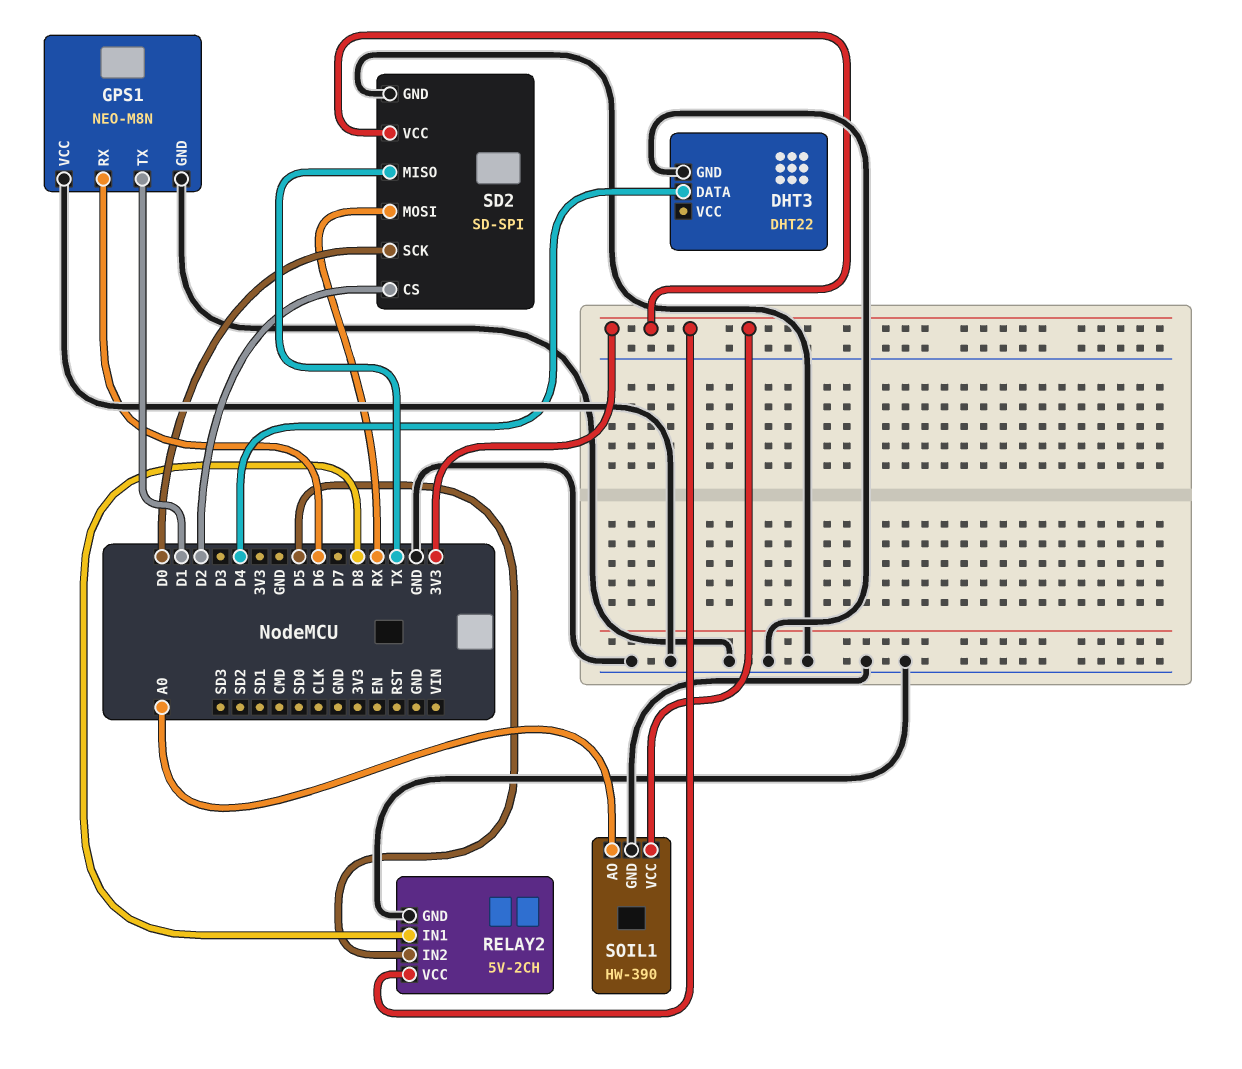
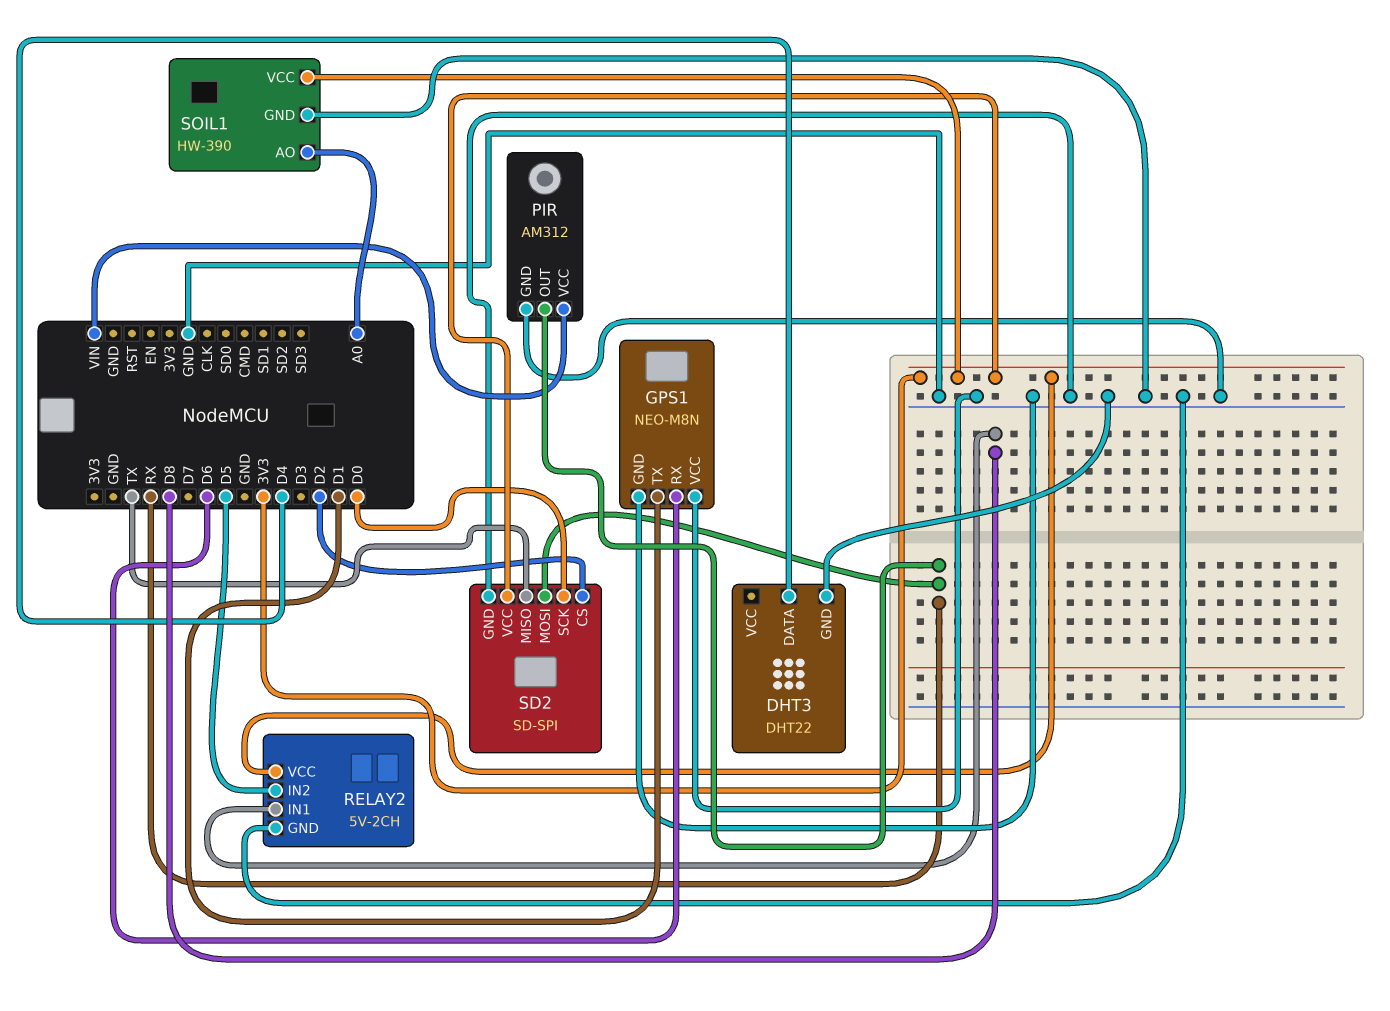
PIR: none -> AM312
PIR pin GND: none -> GND
PIR pin OUT: none -> RX
PIR pin VCC: none -> VIN

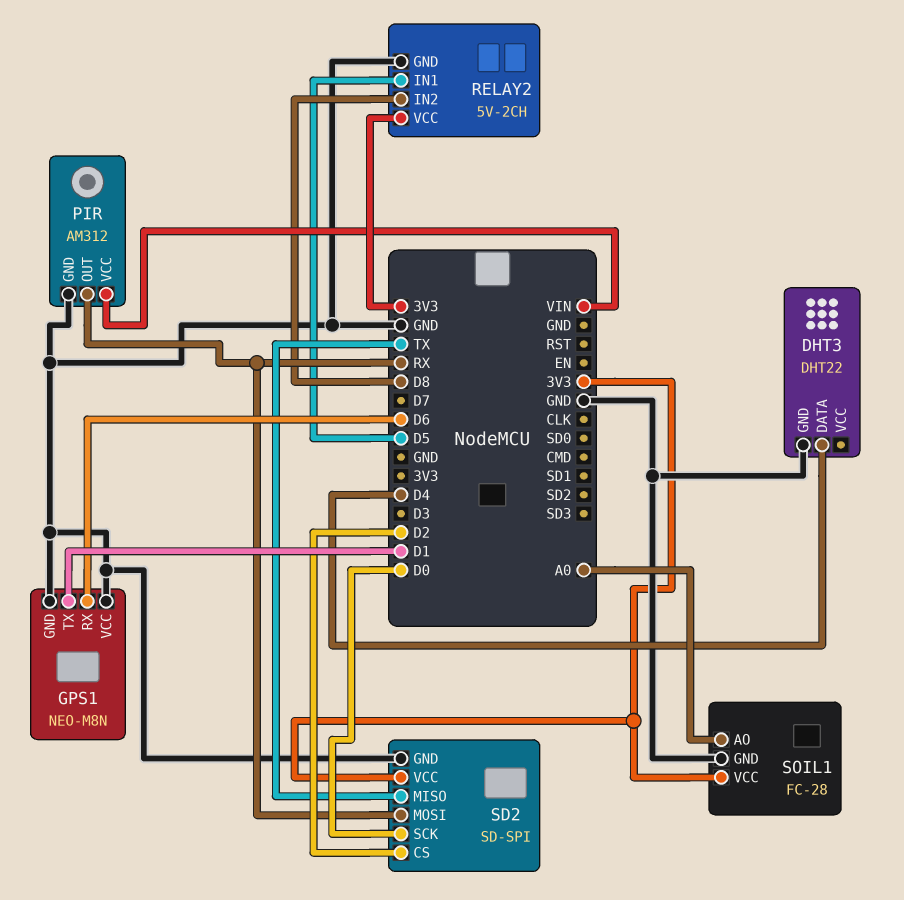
RELAY2 pin IN1: D8 -> D5
RELAY2 pin IN2: D5 -> D8
SOIL1: HW-390 -> FC-28

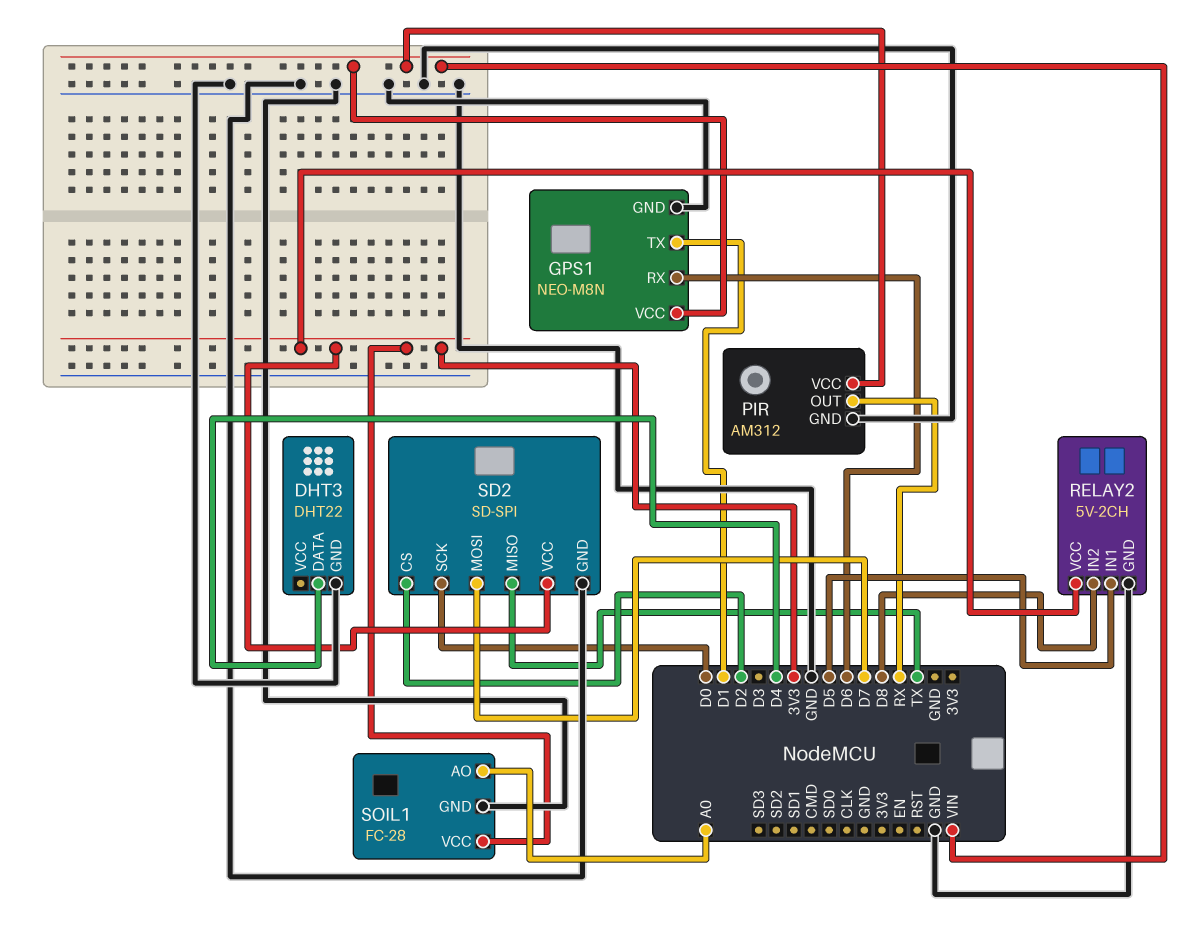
GPS1 pin VCC: GND -> VIN
SD2 pin MOSI: RX -> D7

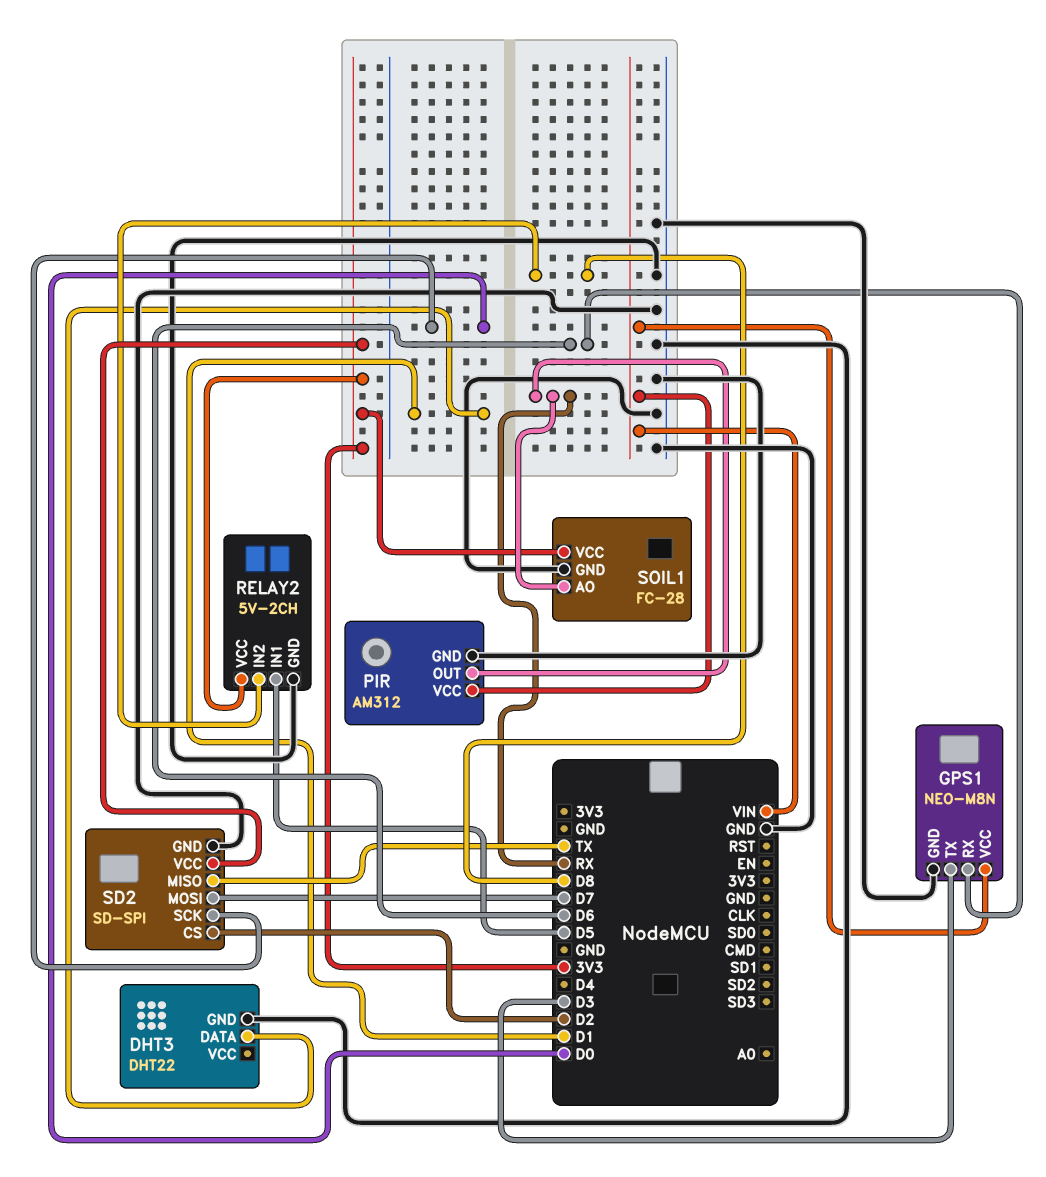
DHT3 pin DATA: D4 -> D1
GPS1 pin TX: D1 -> D3
SOIL1 pin AO: A0 -> RX

